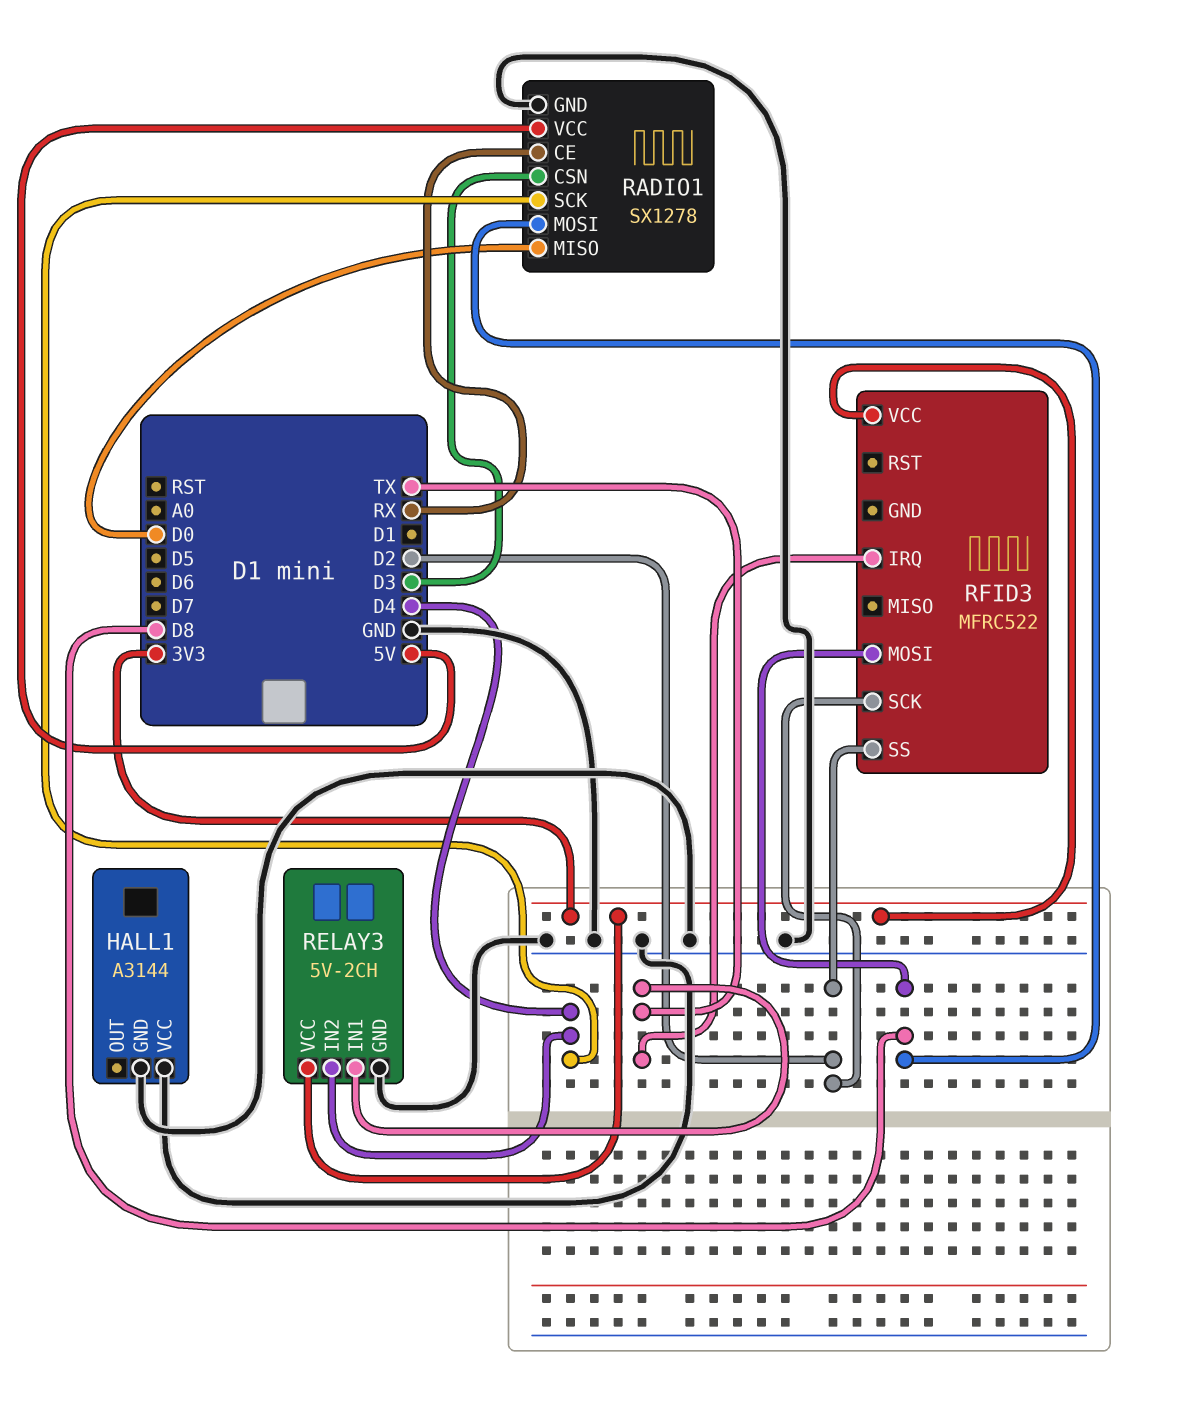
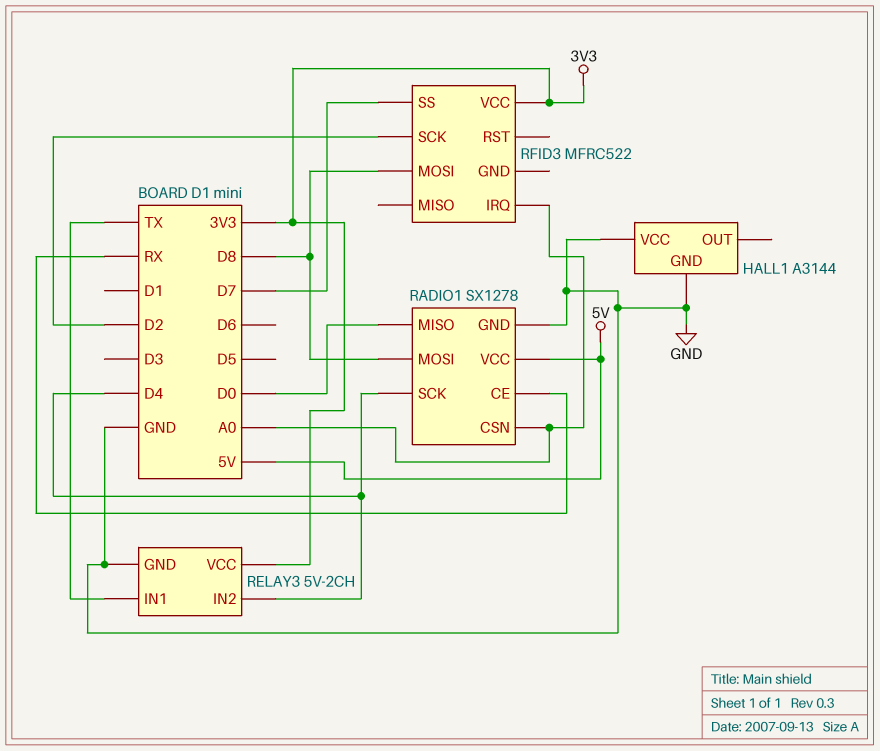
RADIO1 pin CSN: D3 -> A0
RFID3 pin IRQ: TX -> A0
RFID3 pin SS: D2 -> D7

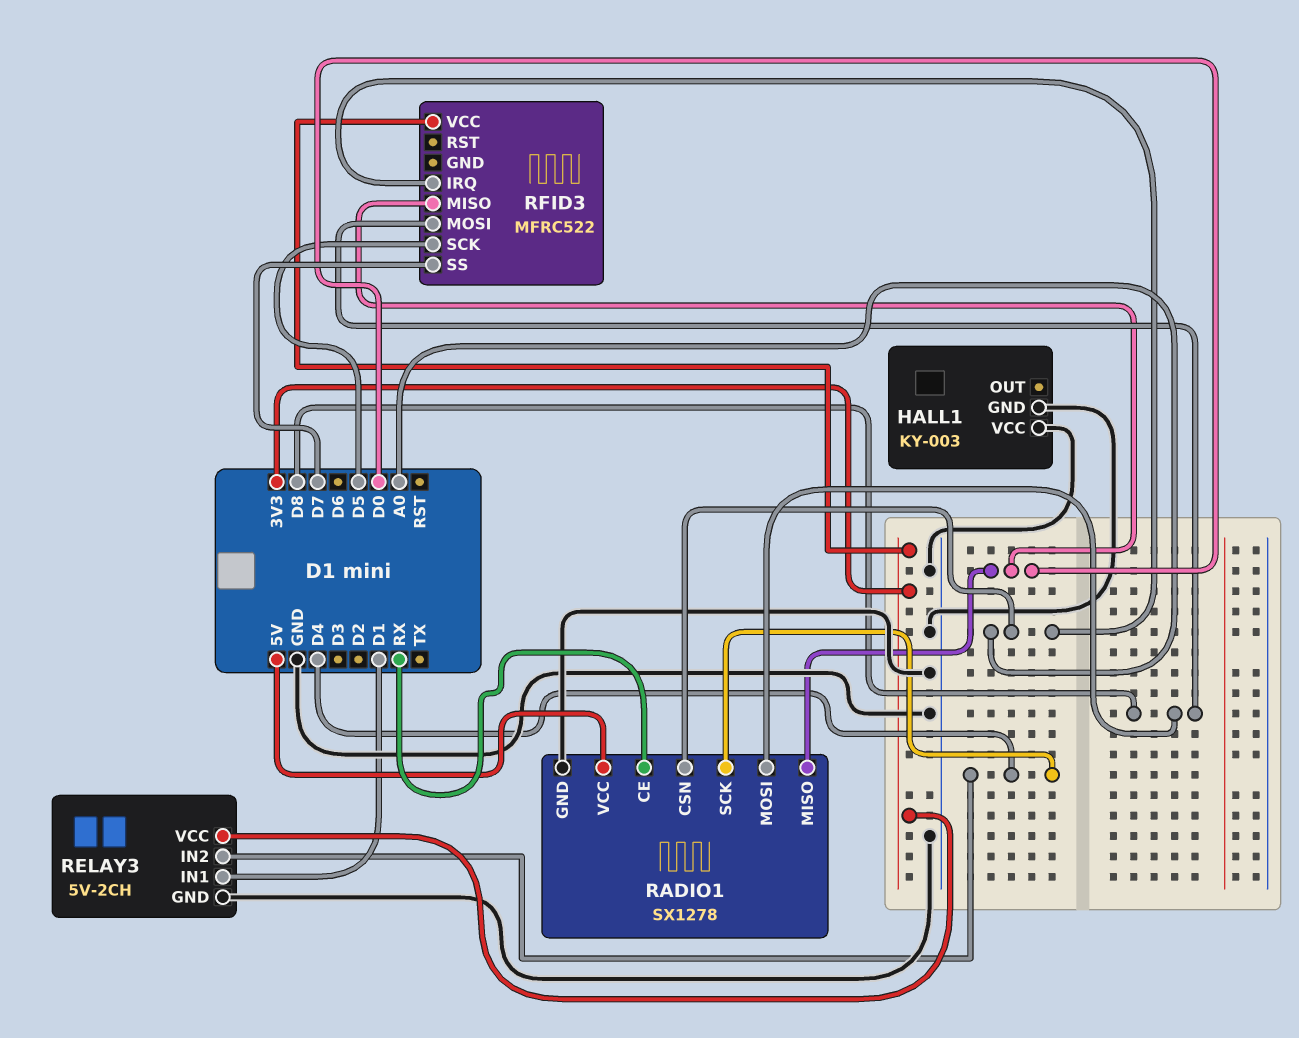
HALL1: A3144 -> KY-003
RELAY3 pin IN1: TX -> D1
RFID3 pin MISO: none -> D0
RFID3 pin SCK: D2 -> D5

